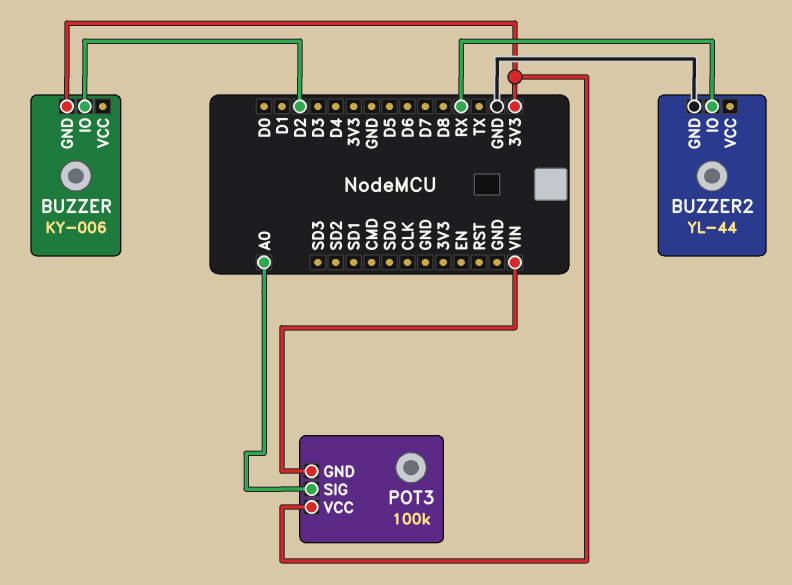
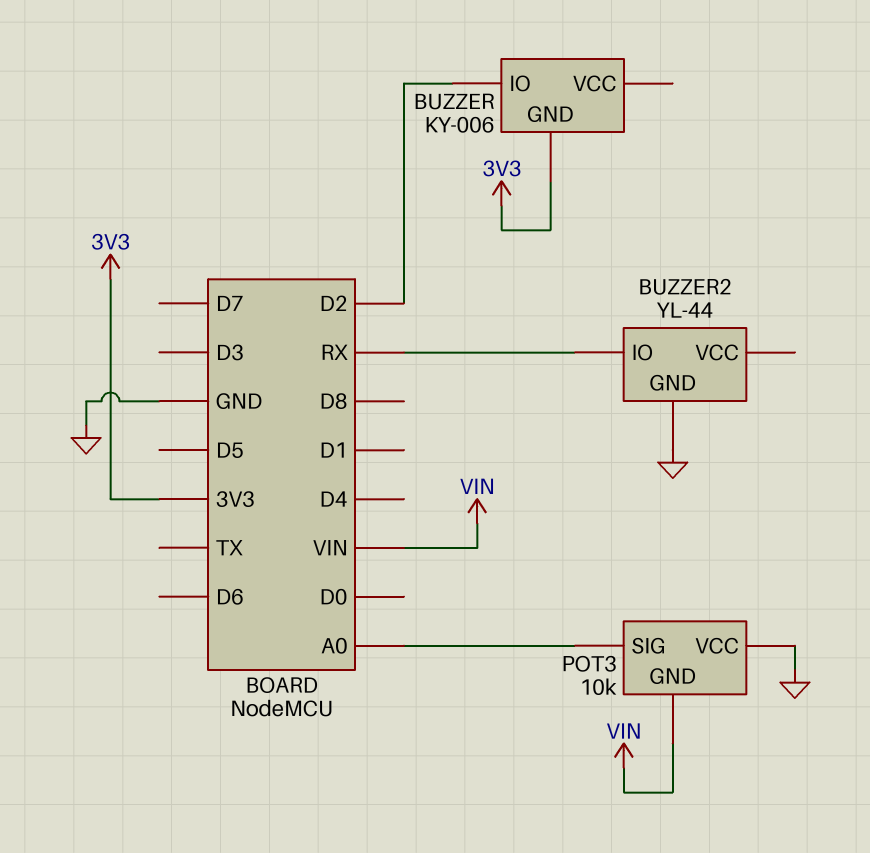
POT3: 100k -> 10k
POT3 pin VCC: 3V3 -> GND

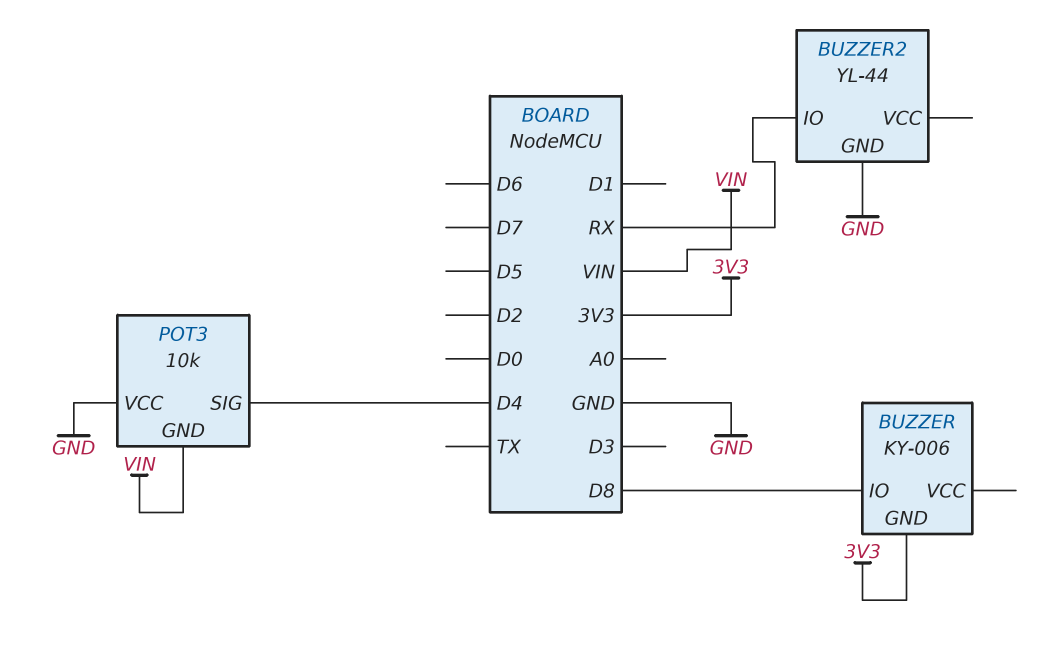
BUZZER pin IO: D2 -> D8
POT3 pin SIG: A0 -> D4

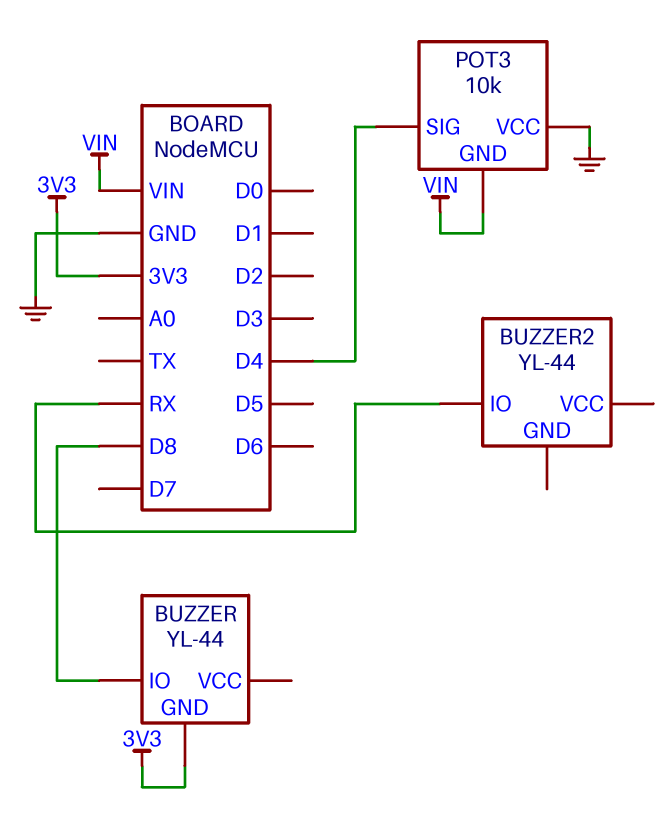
BUZZER: KY-006 -> YL-44
BUZZER2 pin GND: GND -> none

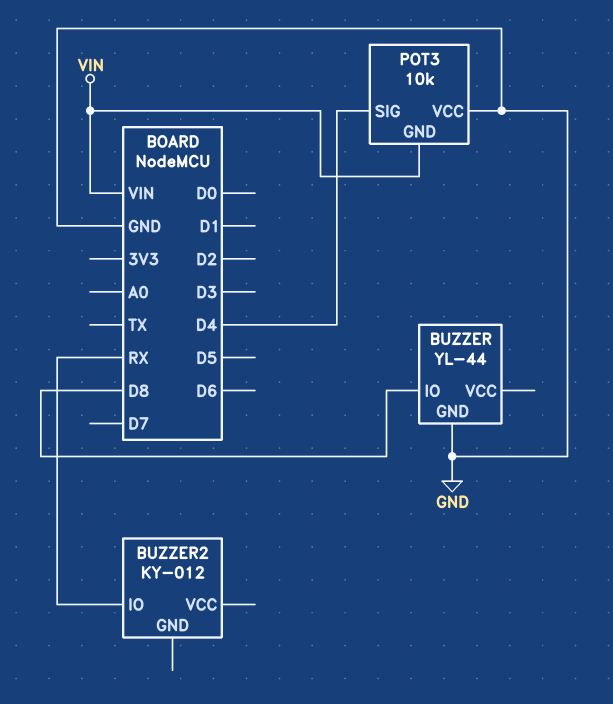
BUZZER pin GND: 3V3 -> GND
BUZZER2: YL-44 -> KY-012

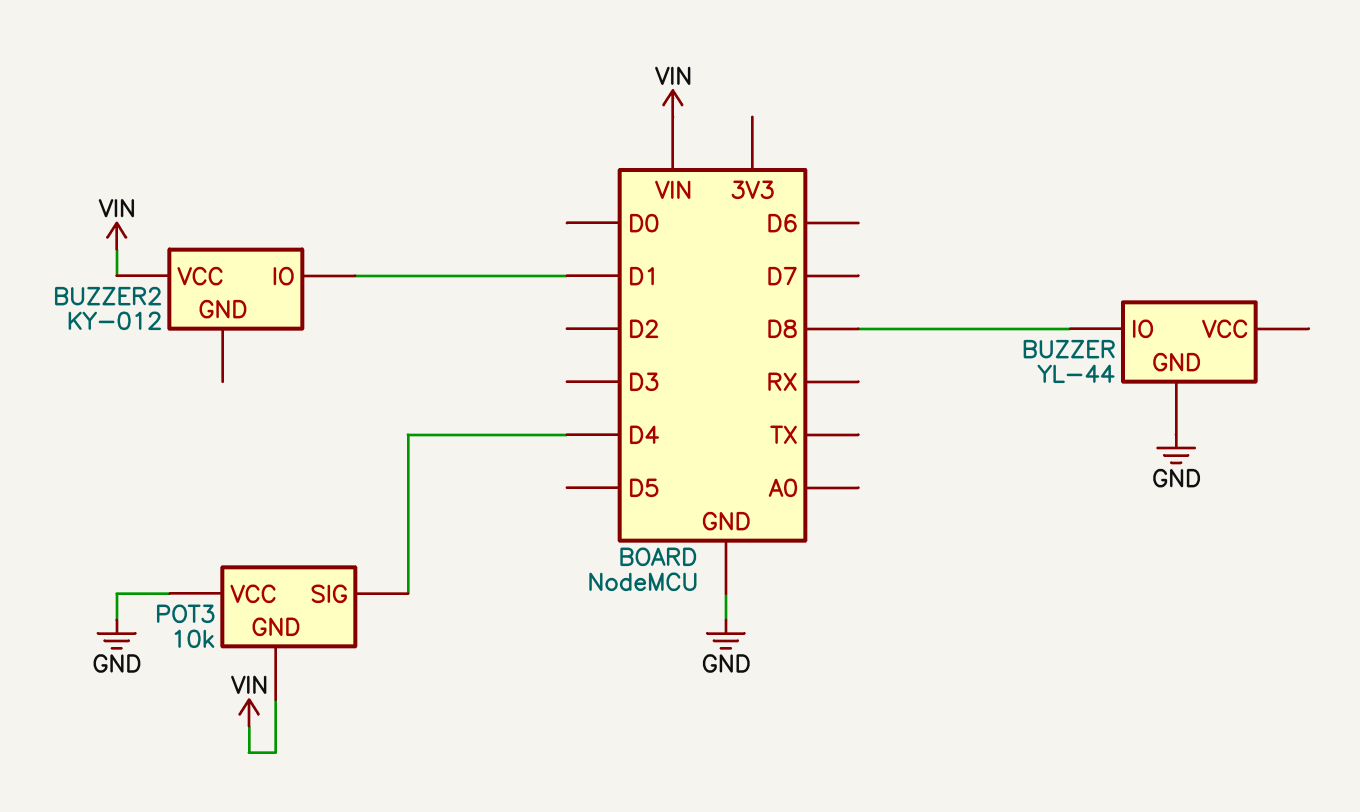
BUZZER2 pin IO: RX -> D1
BUZZER2 pin VCC: none -> VIN

